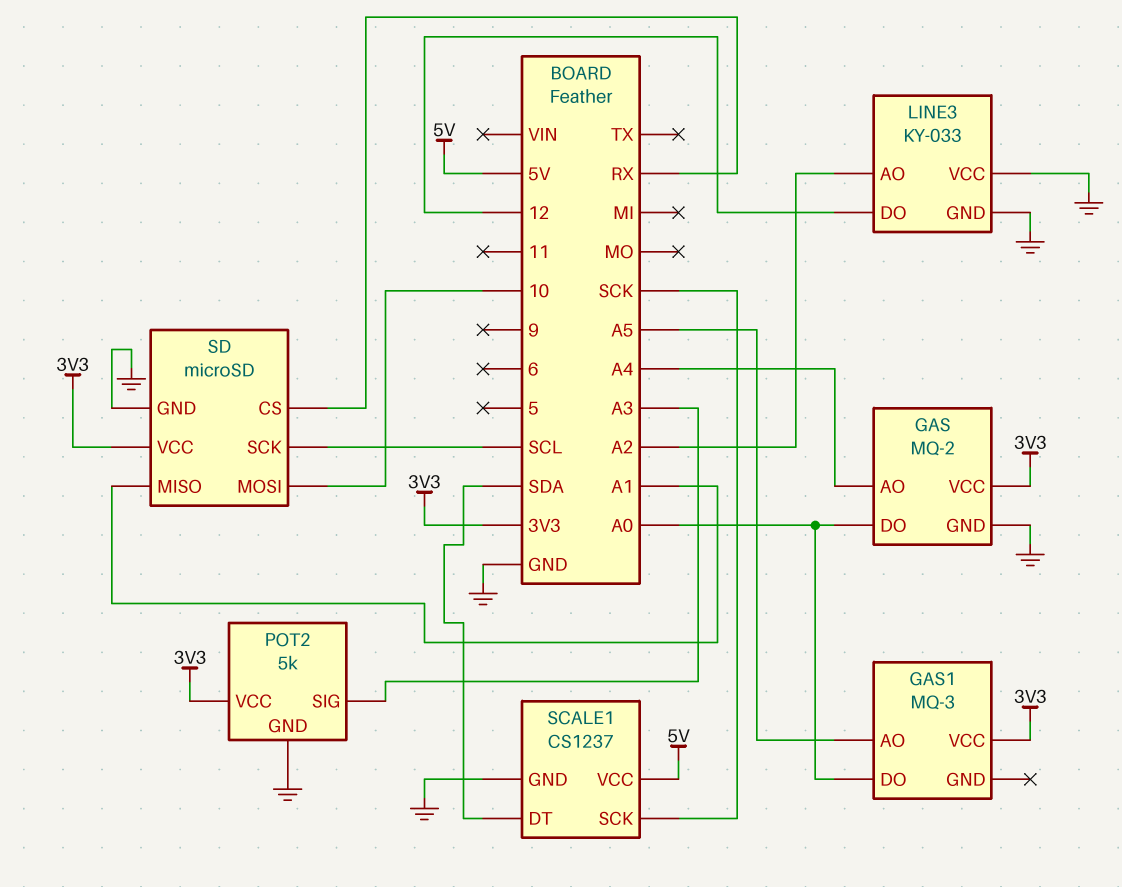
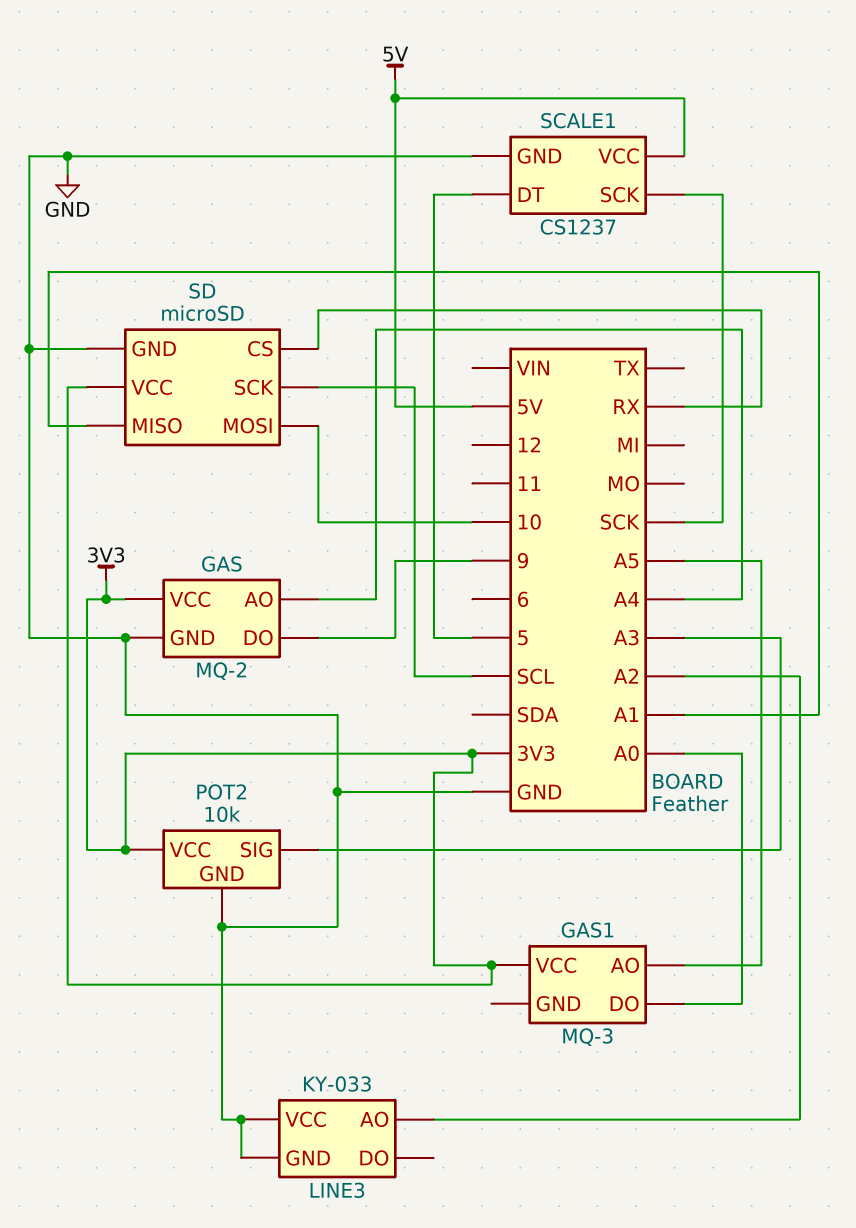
GAS pin DO: A0 -> 9
LINE3 pin DO: 12 -> none
POT2: 5k -> 10k
SCALE1 pin DT: SDA -> 5

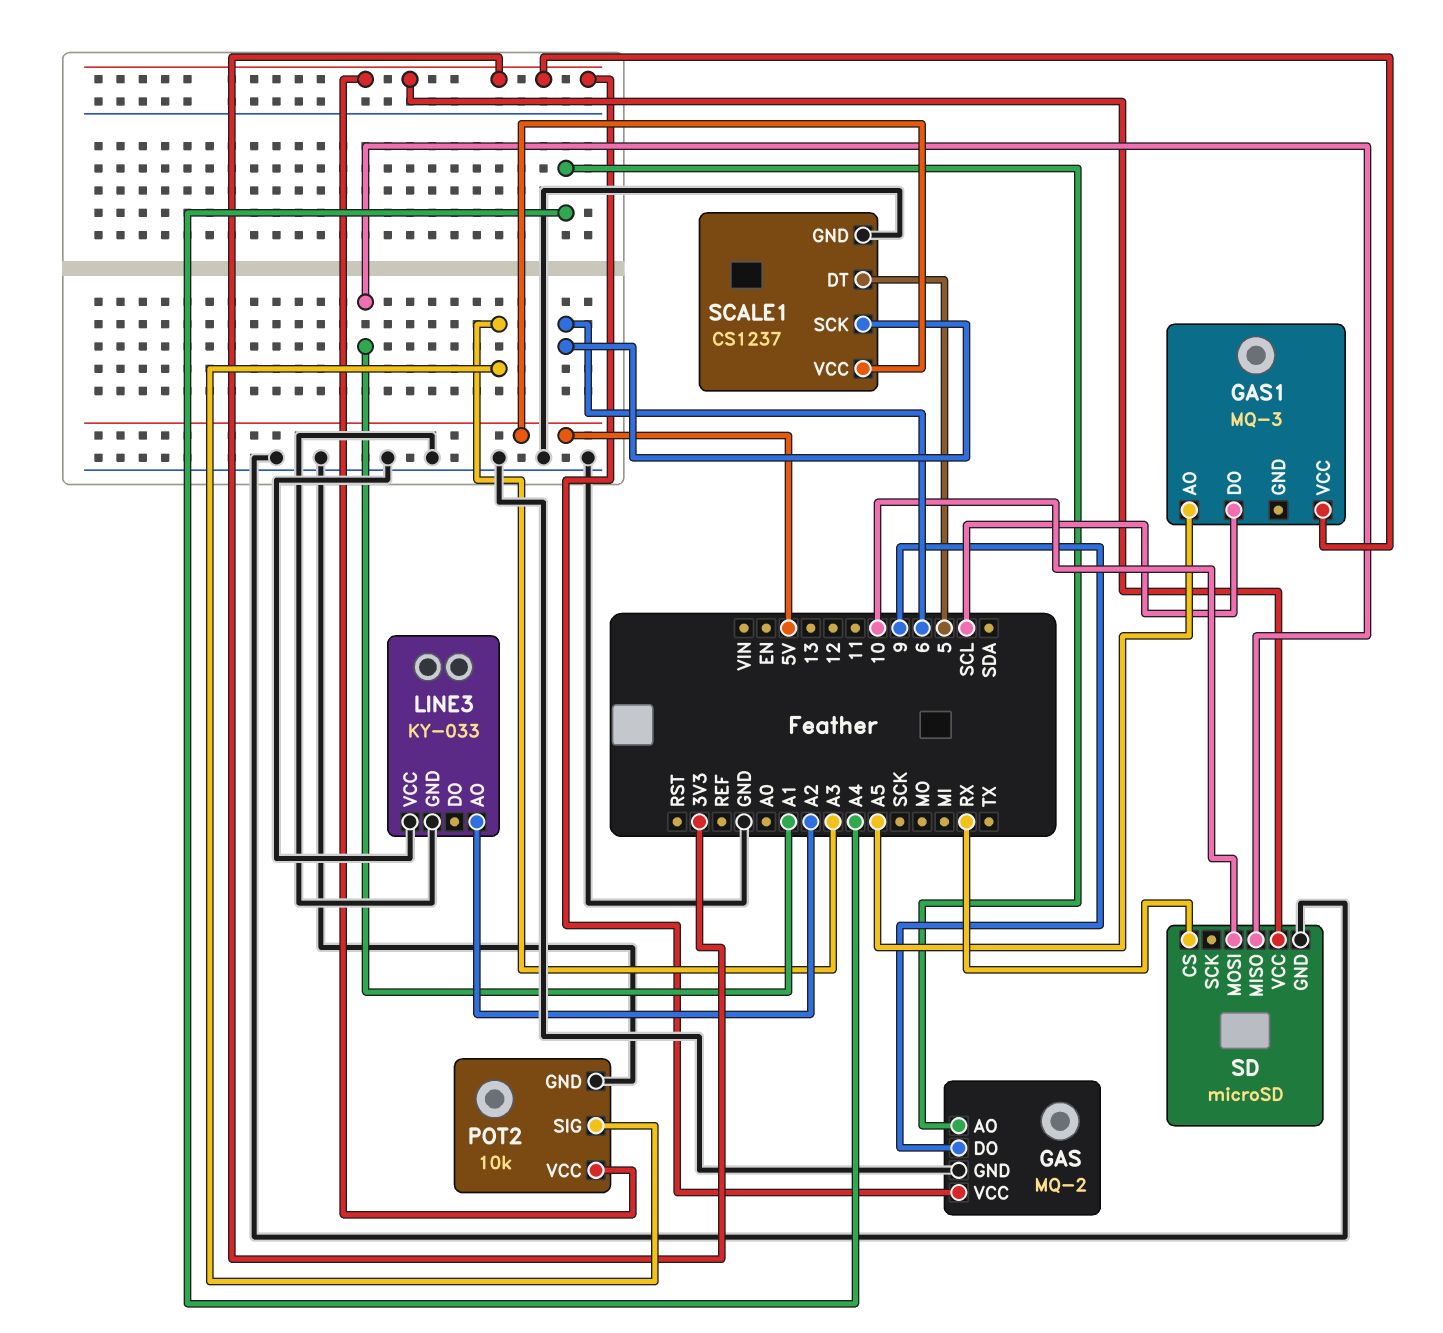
GAS1 pin DO: A0 -> SCL
SCALE1 pin SCK: SCK -> 6
SD pin SCK: SCL -> none

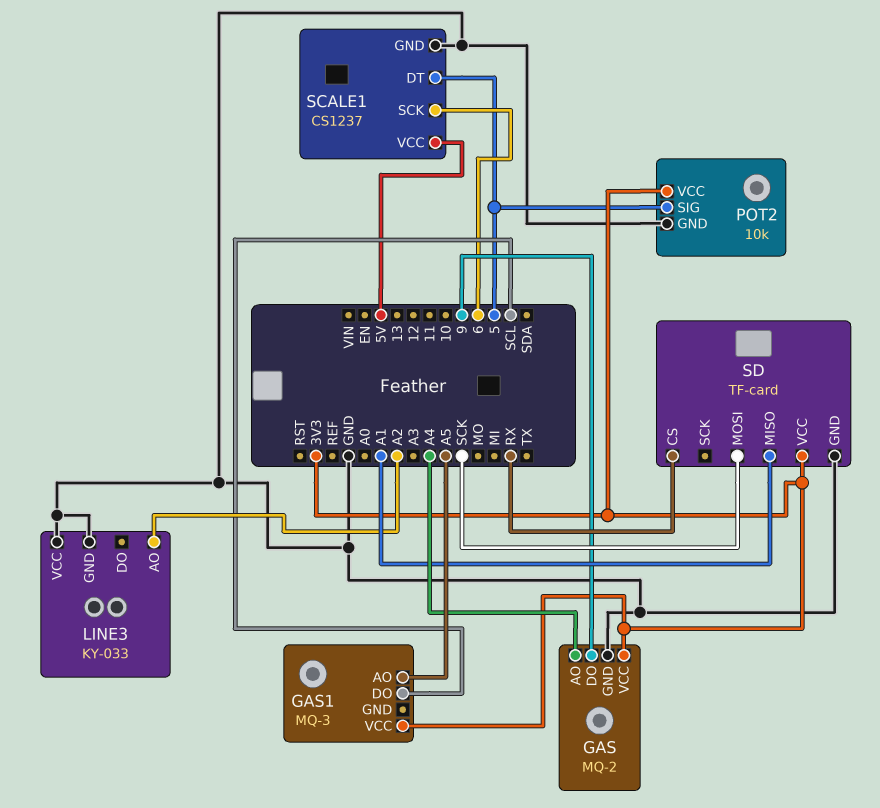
POT2 pin SIG: A3 -> 5
SD: microSD -> TF-card
SD pin MOSI: 10 -> SCK

